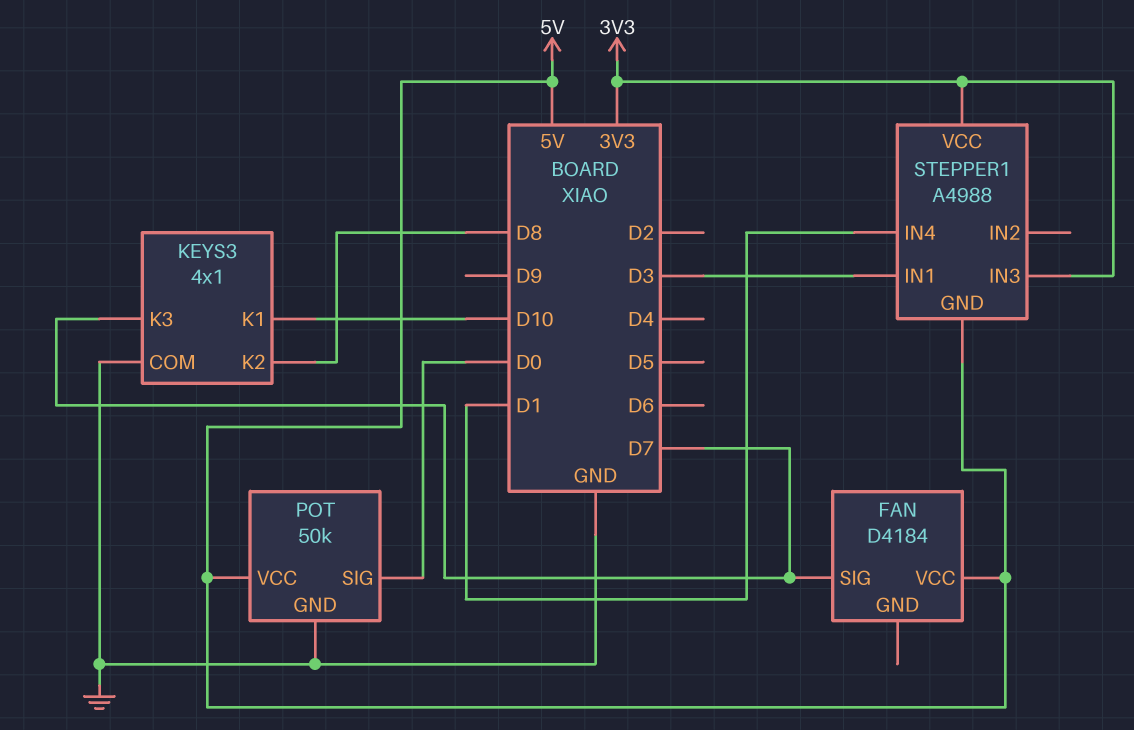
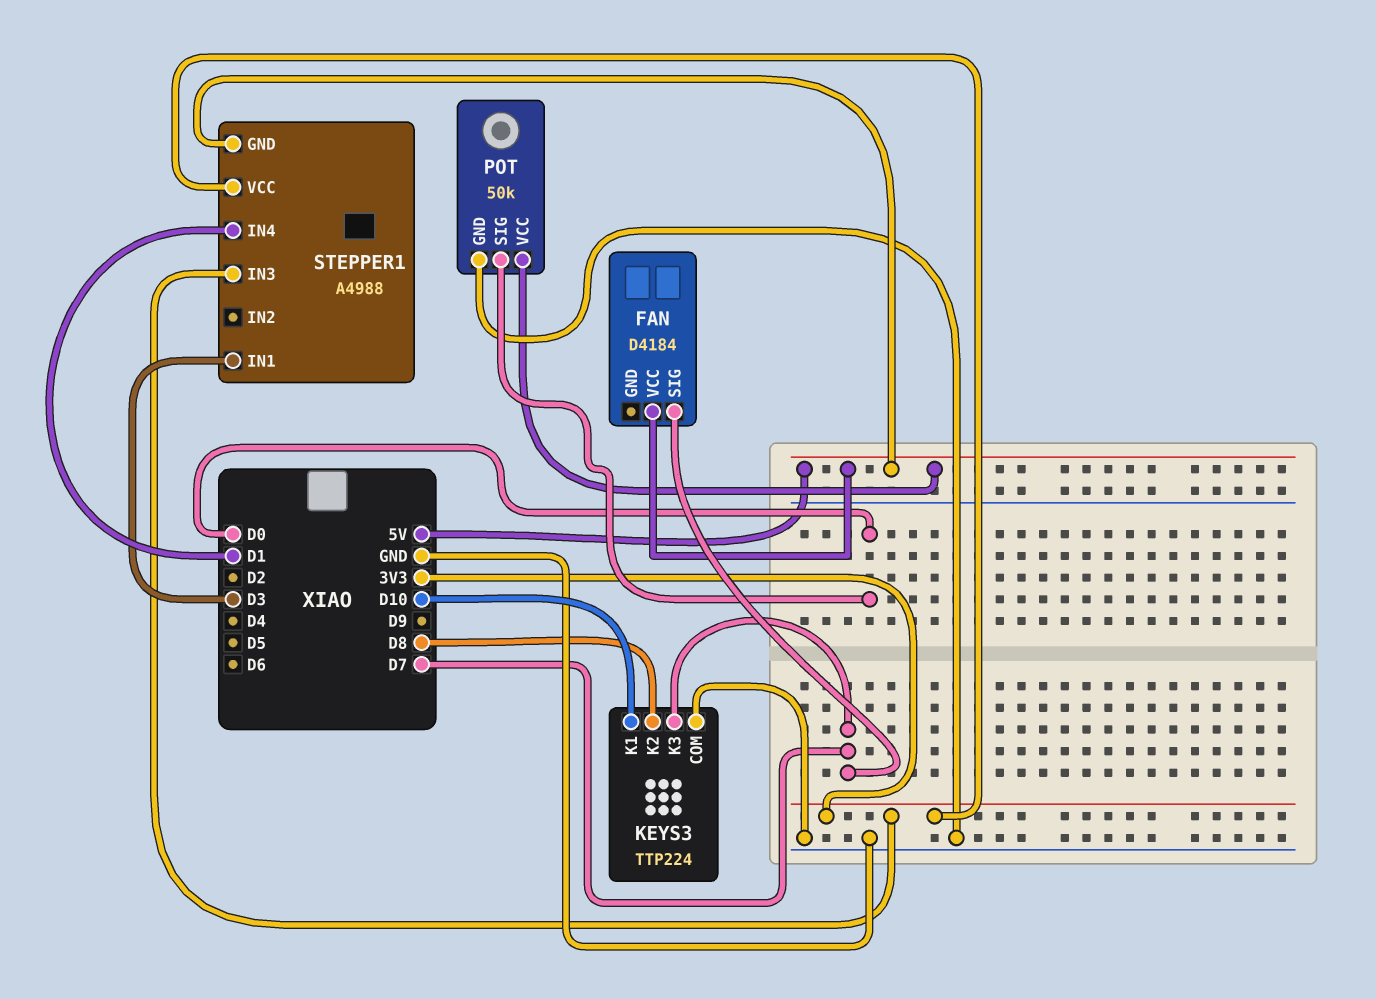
KEYS3: 4x1 -> TTP224

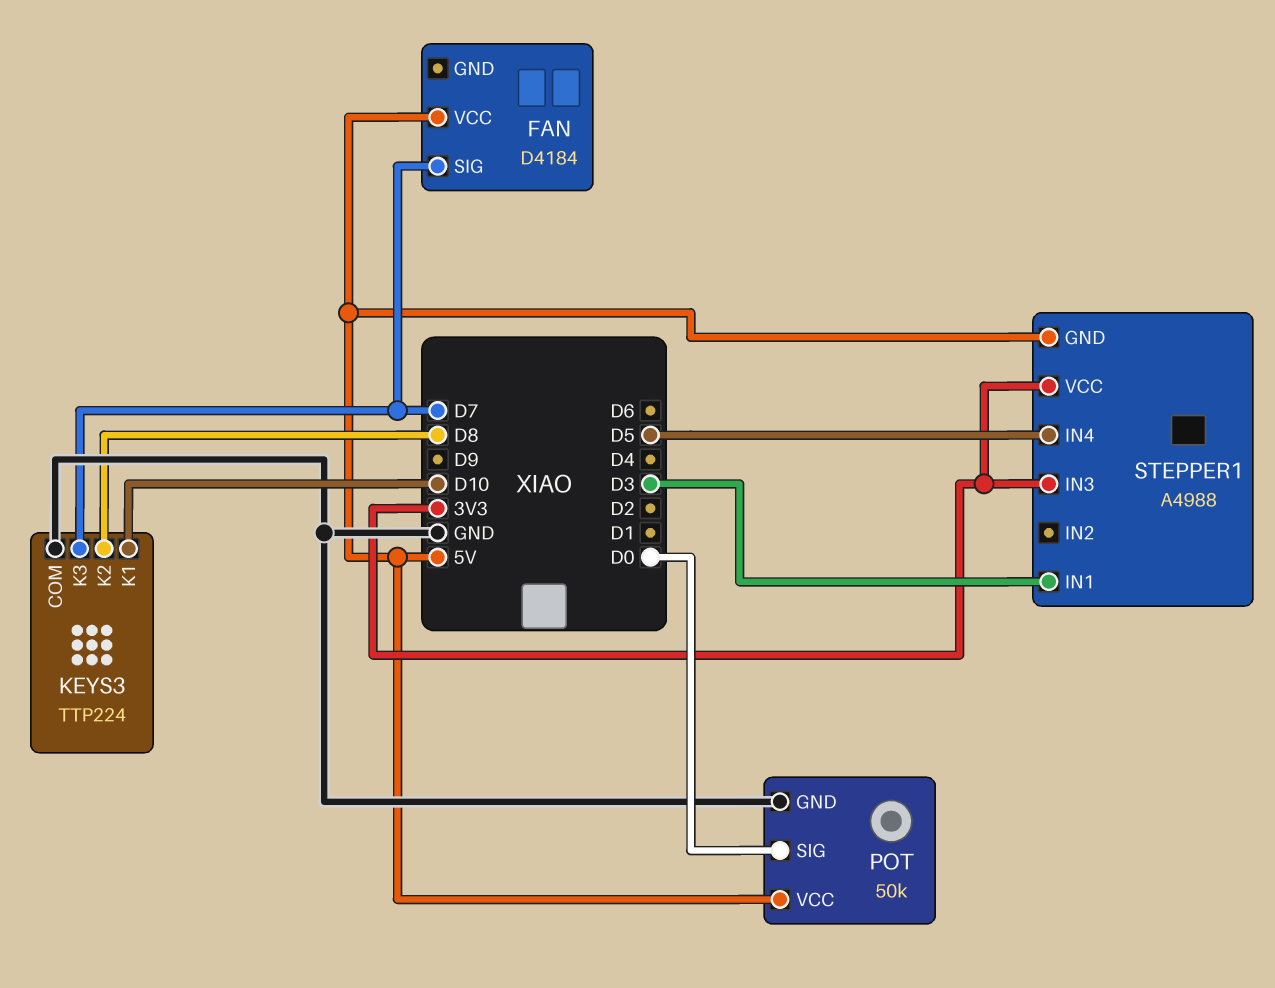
STEPPER1 pin IN4: D1 -> D5

